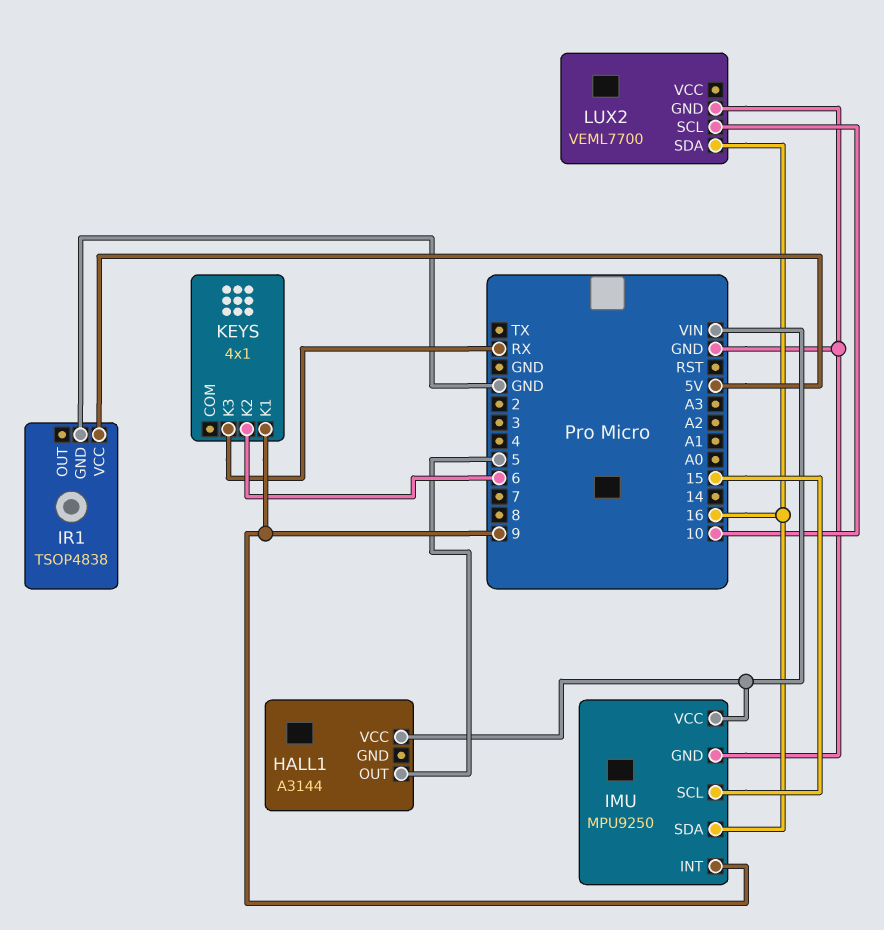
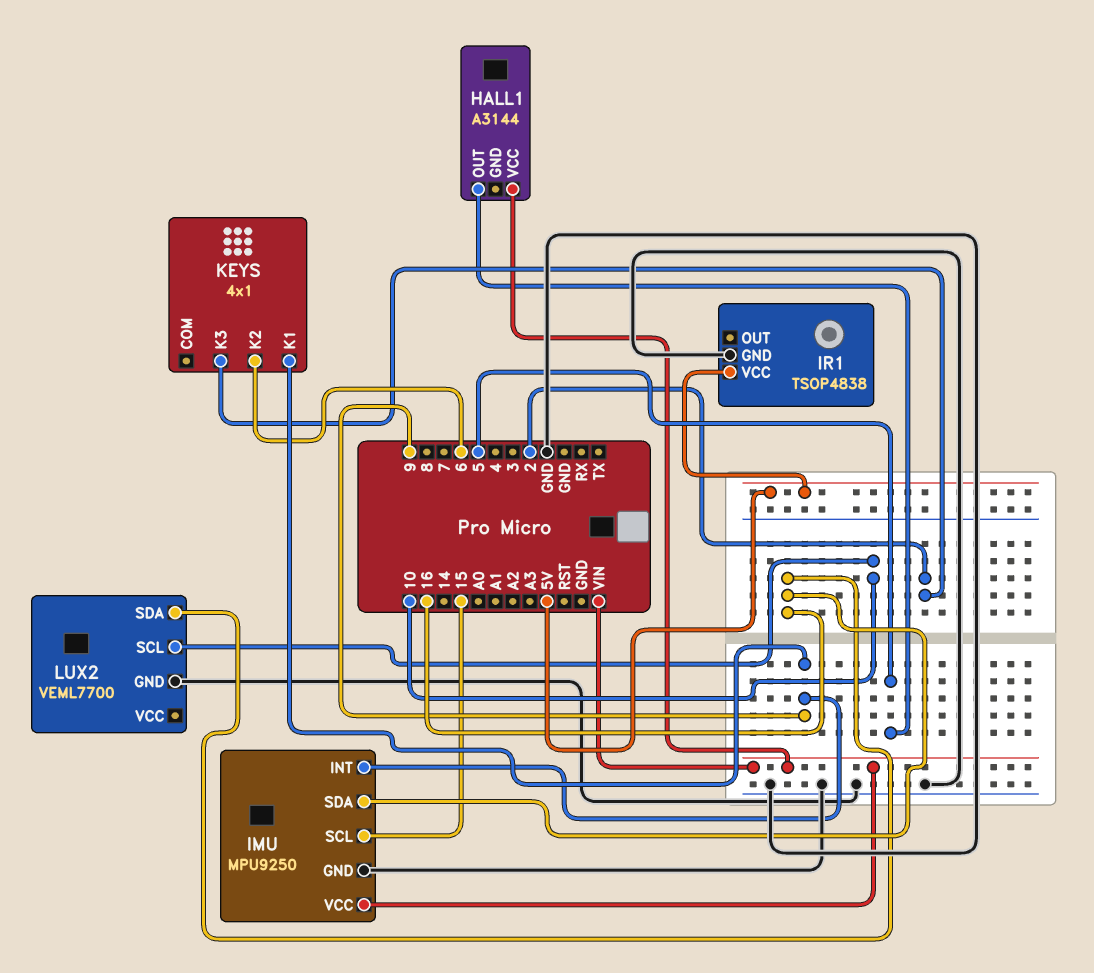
KEYS pin K3: RX -> 2

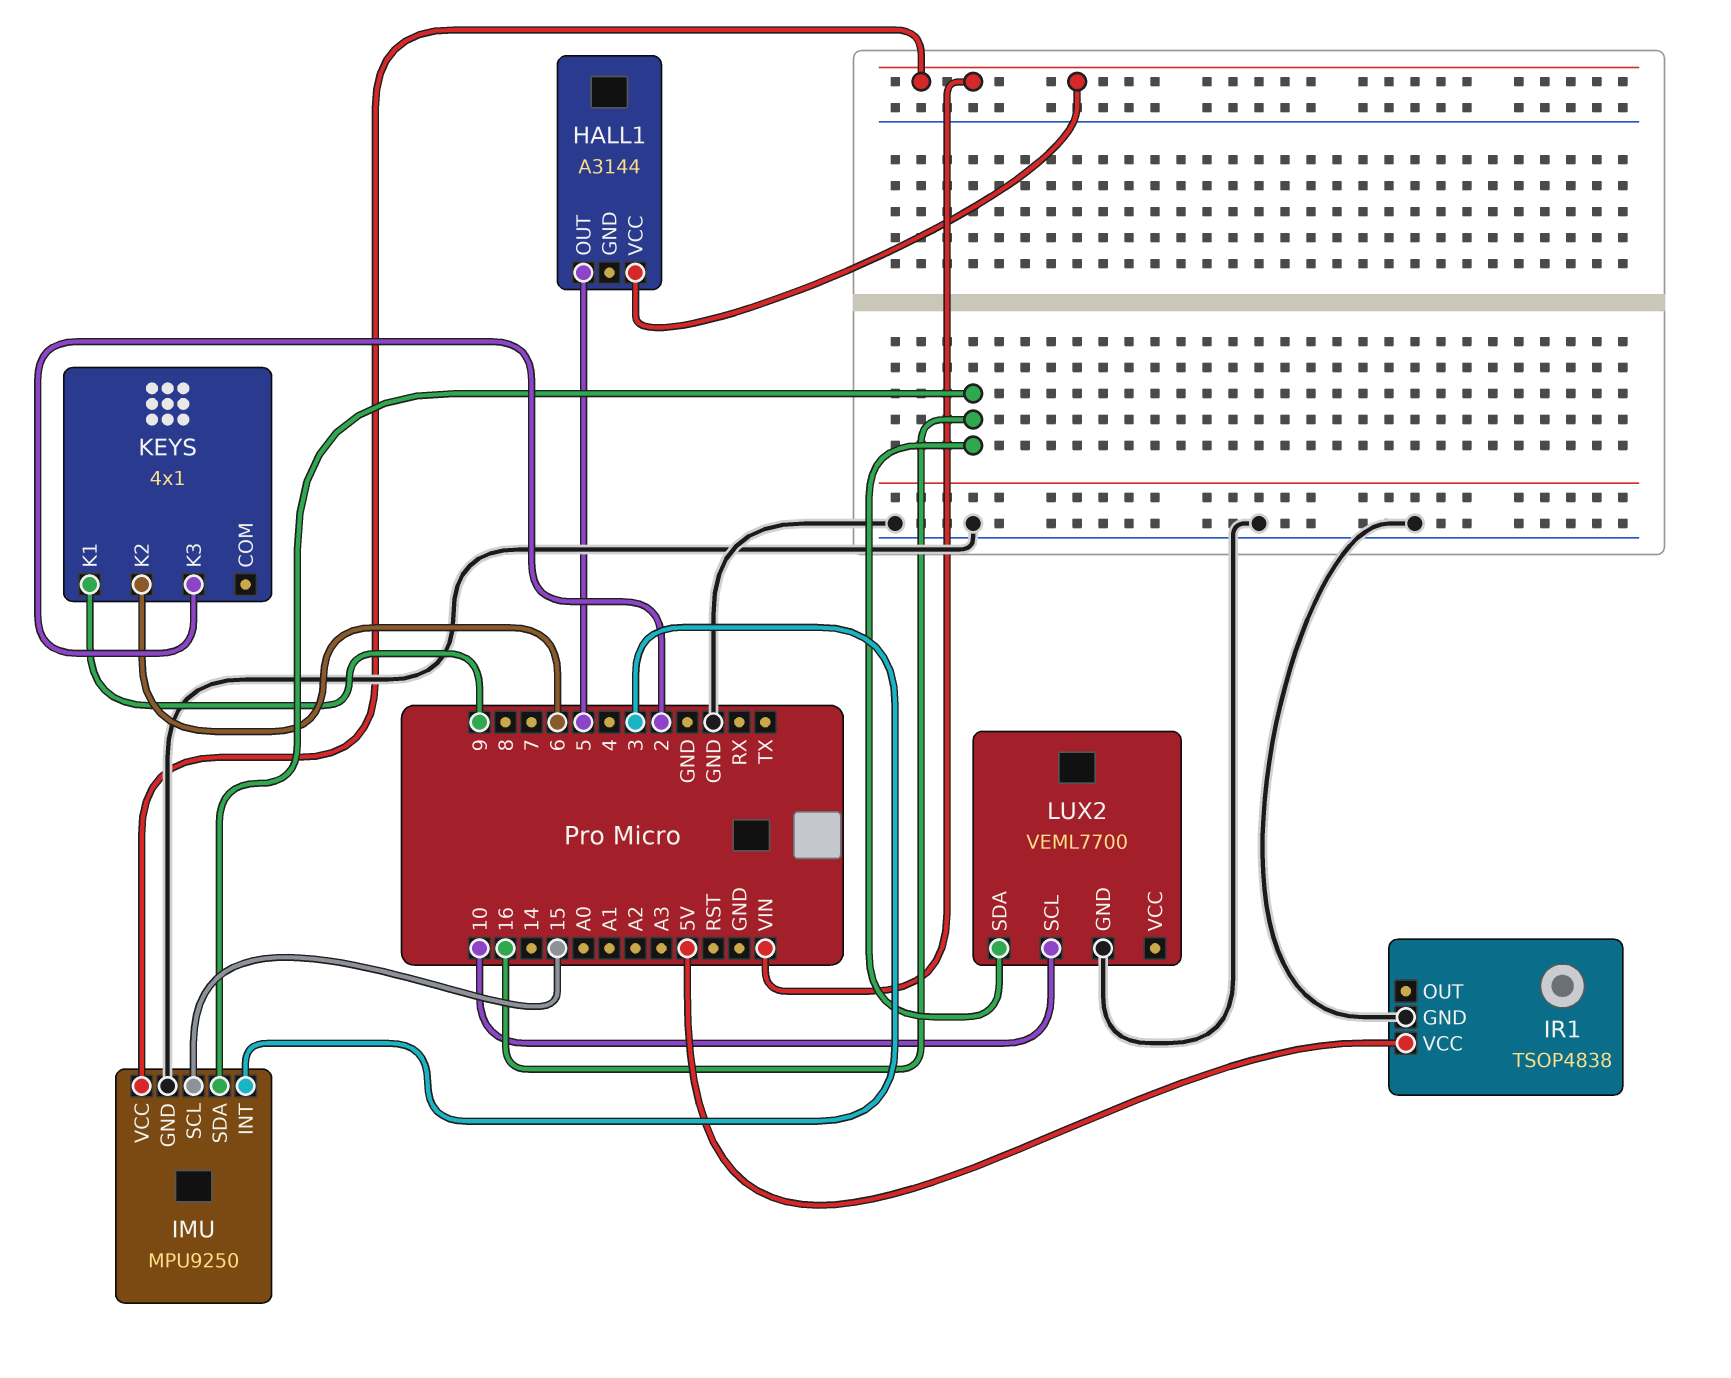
IMU pin INT: 9 -> 3

